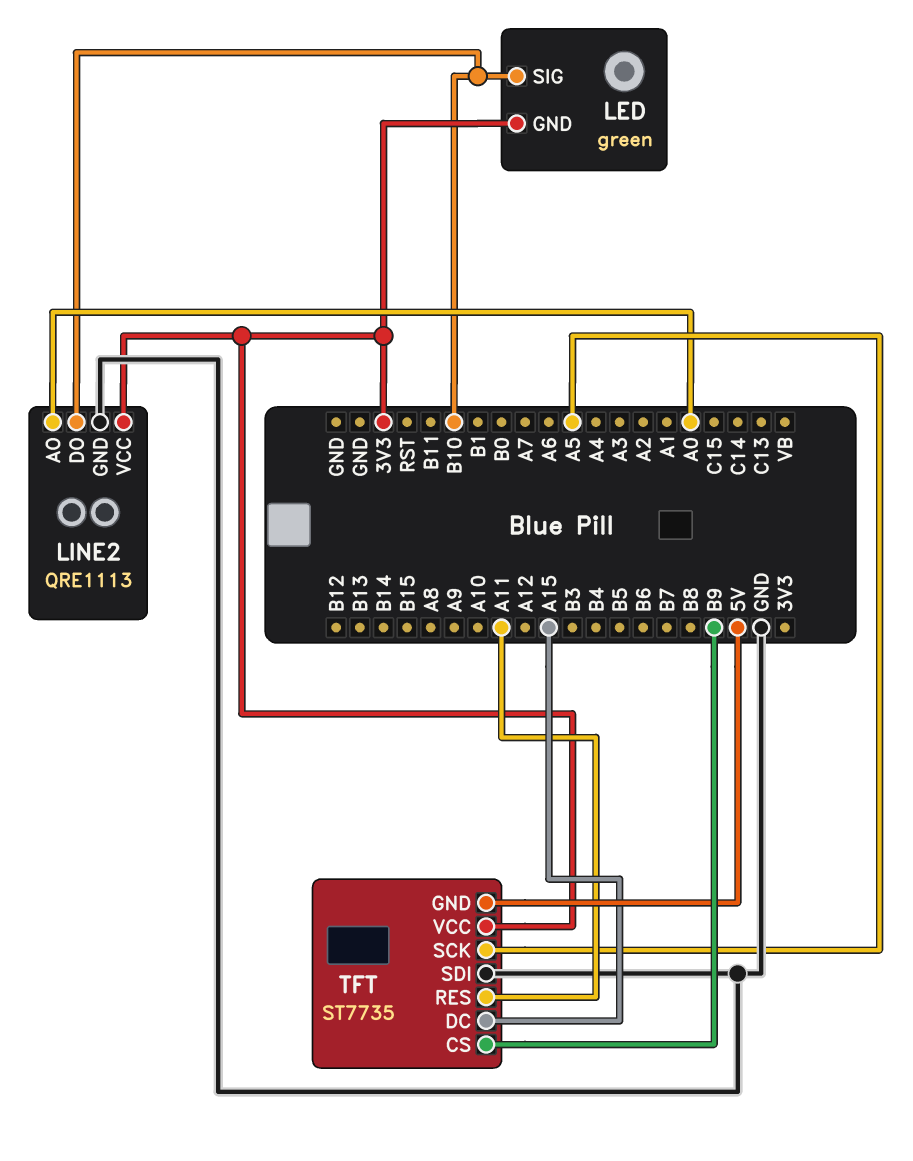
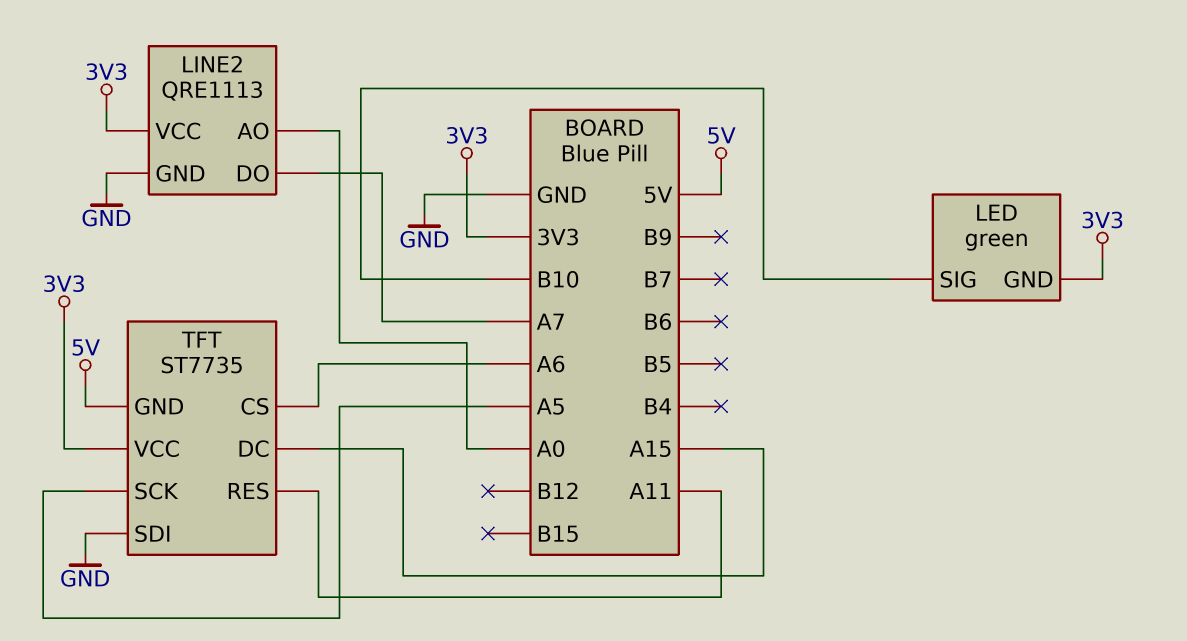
LINE2 pin DO: B10 -> A7
TFT pin CS: B9 -> A6

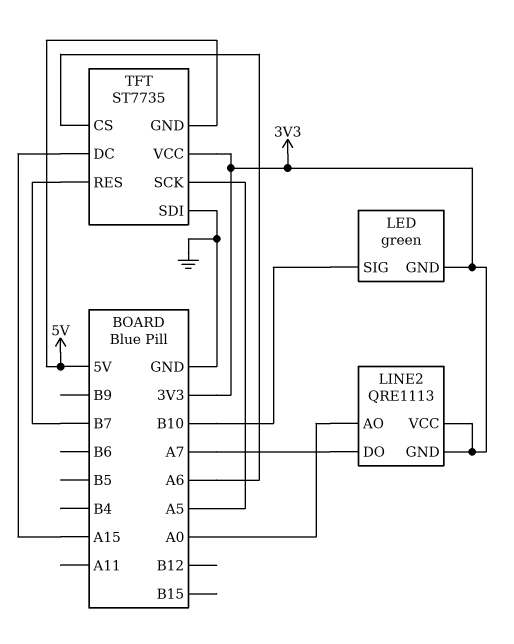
LINE2 pin GND: GND -> 3V3
TFT pin RES: A11 -> B7

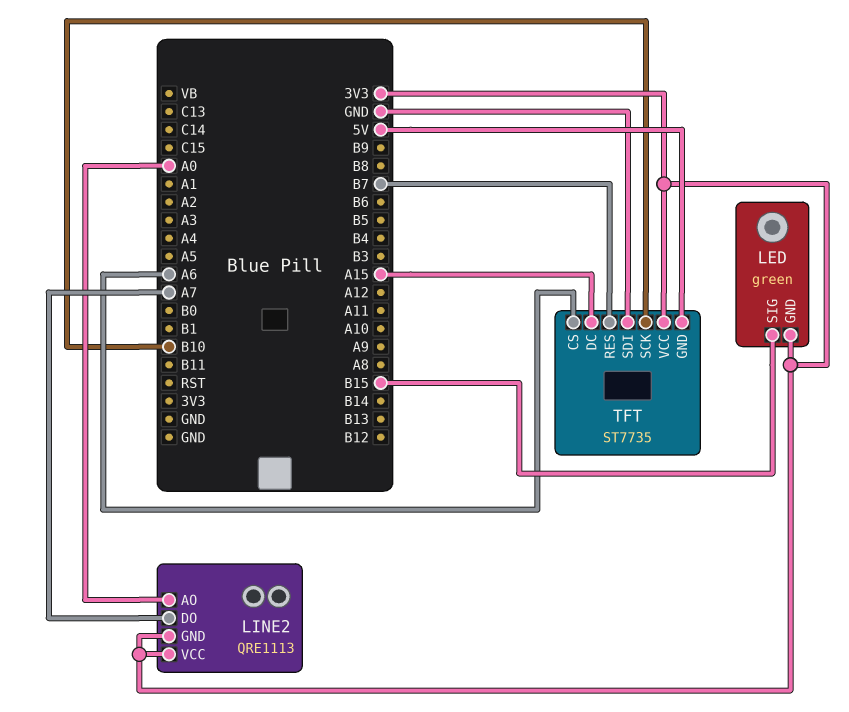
LED pin SIG: B10 -> B15
TFT pin SCK: A5 -> B10

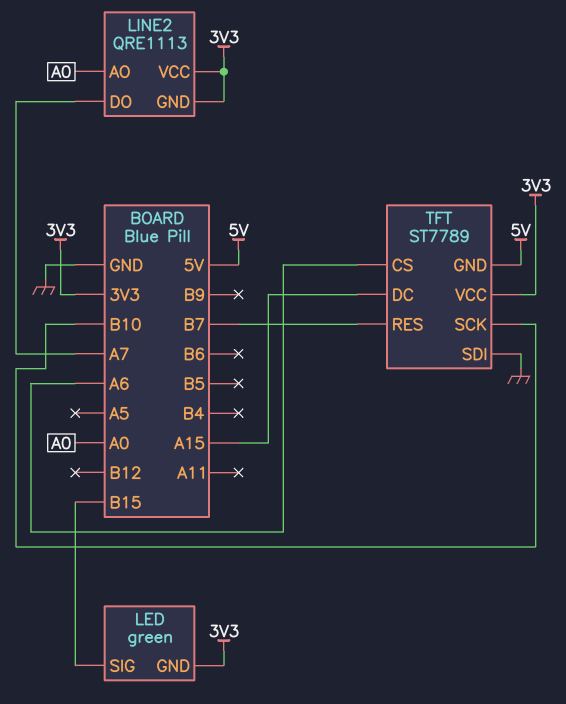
TFT: ST7735 -> ST7789

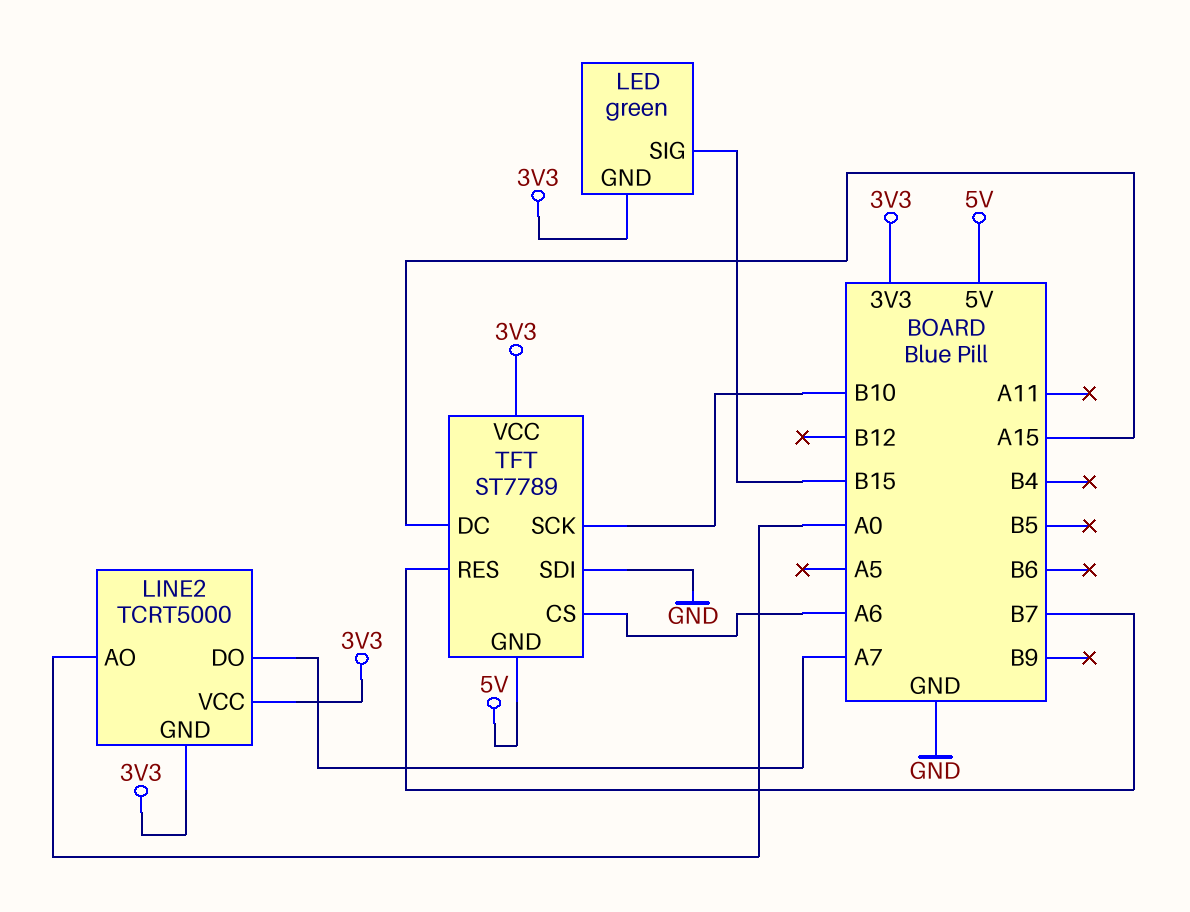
LINE2: QRE1113 -> TCRT5000

